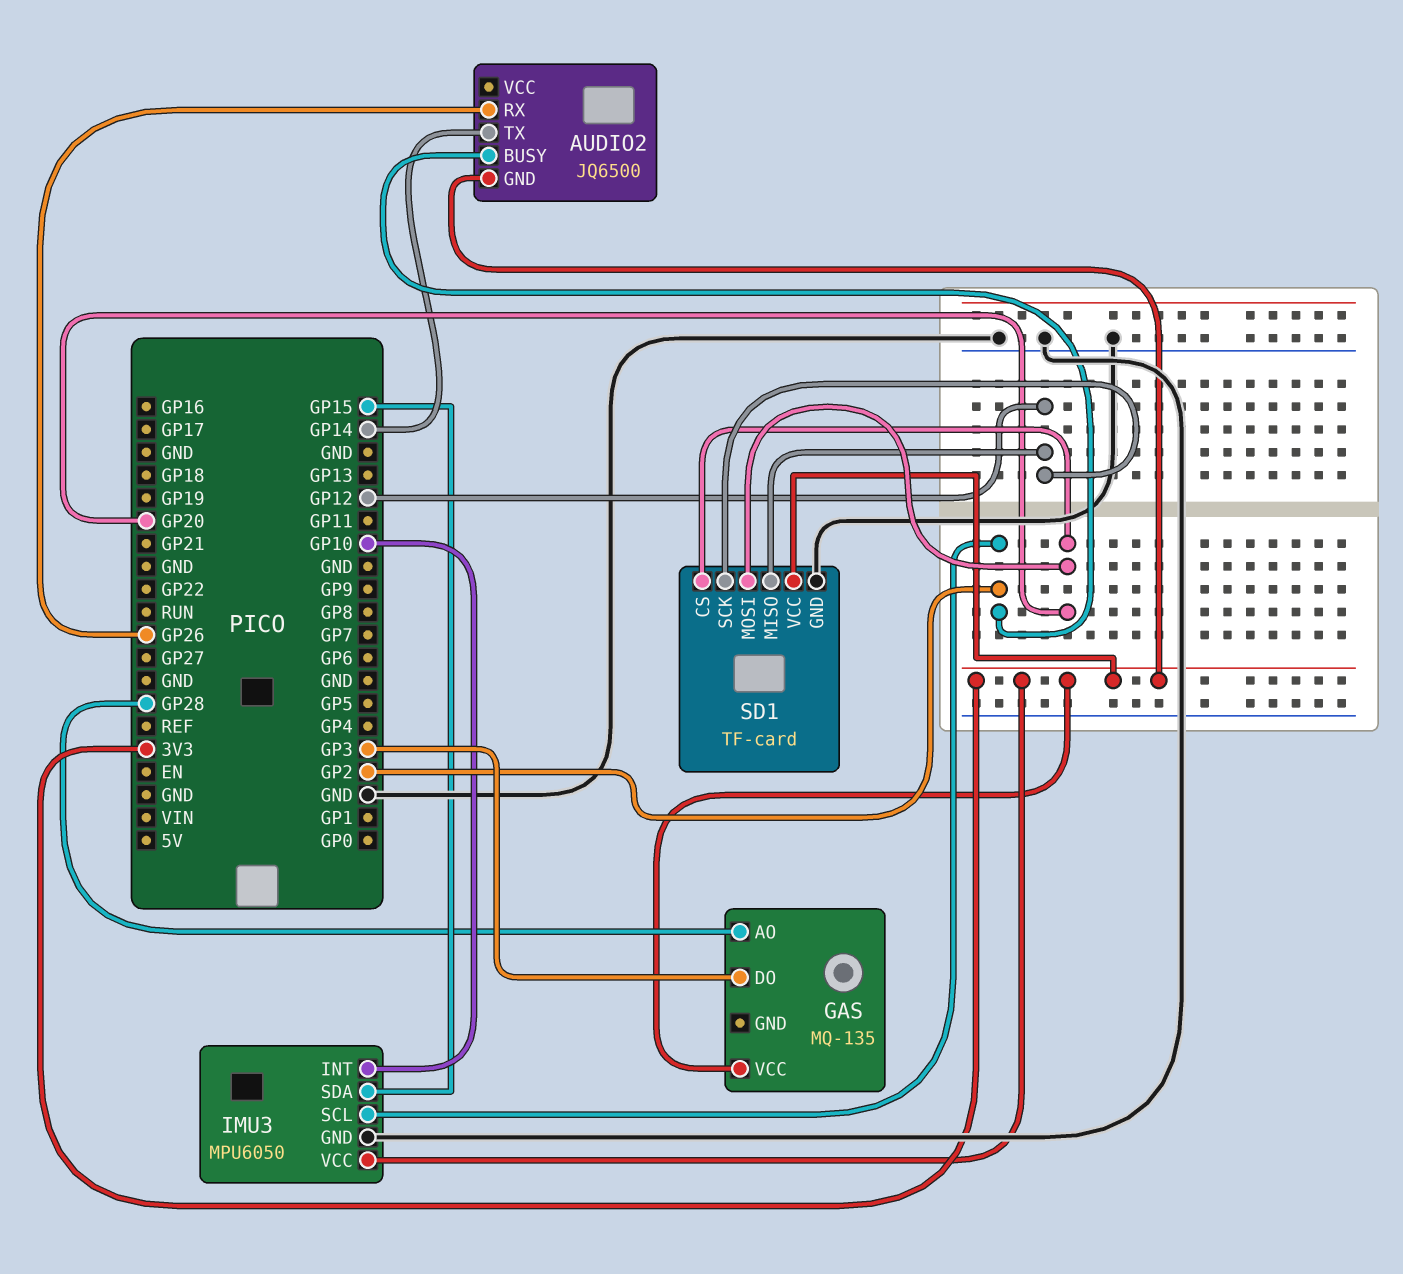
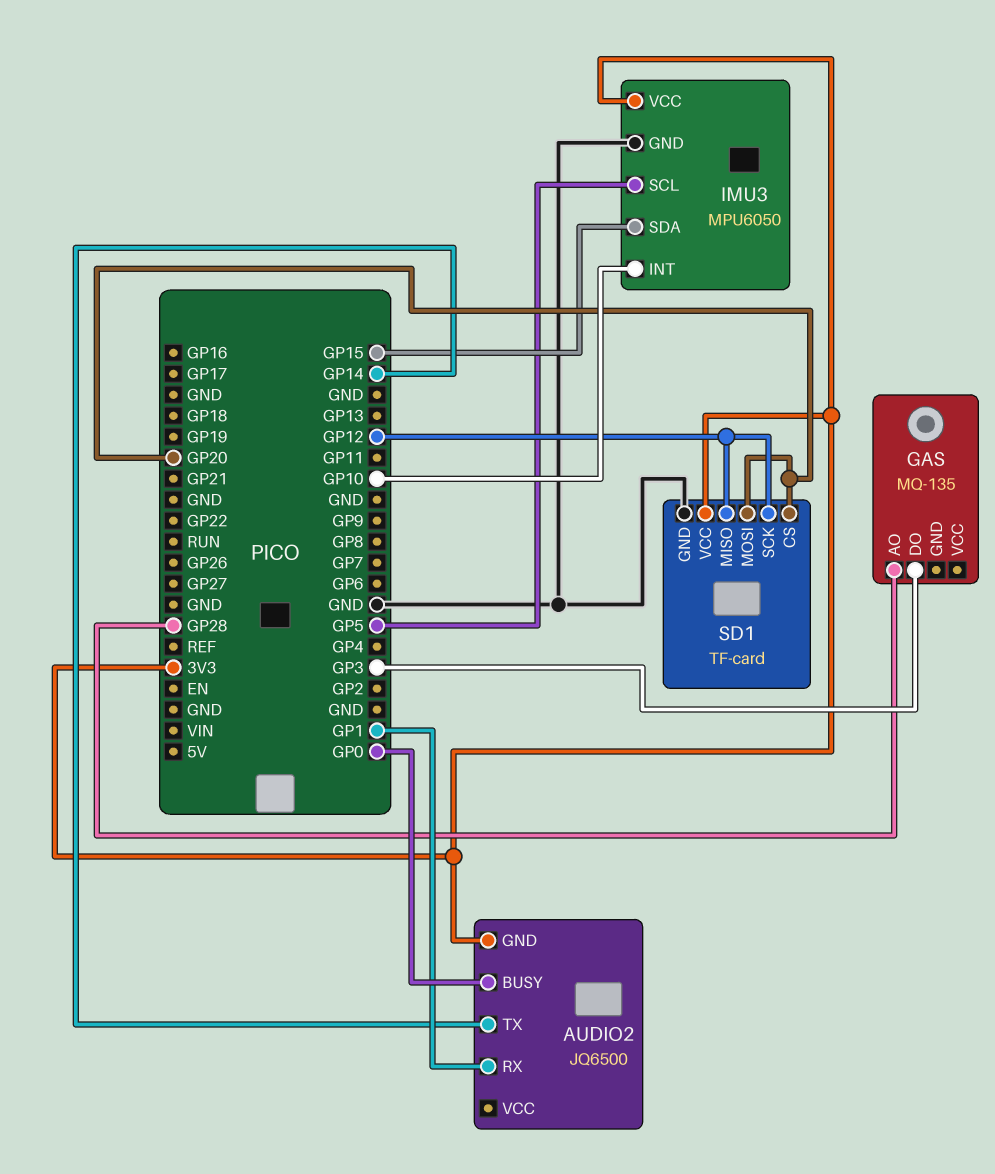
AUDIO2 pin BUSY: GP2 -> GP0
AUDIO2 pin RX: GP26 -> GP1
GAS pin VCC: 3V3 -> none
IMU3 pin SCL: GP2 -> GP5

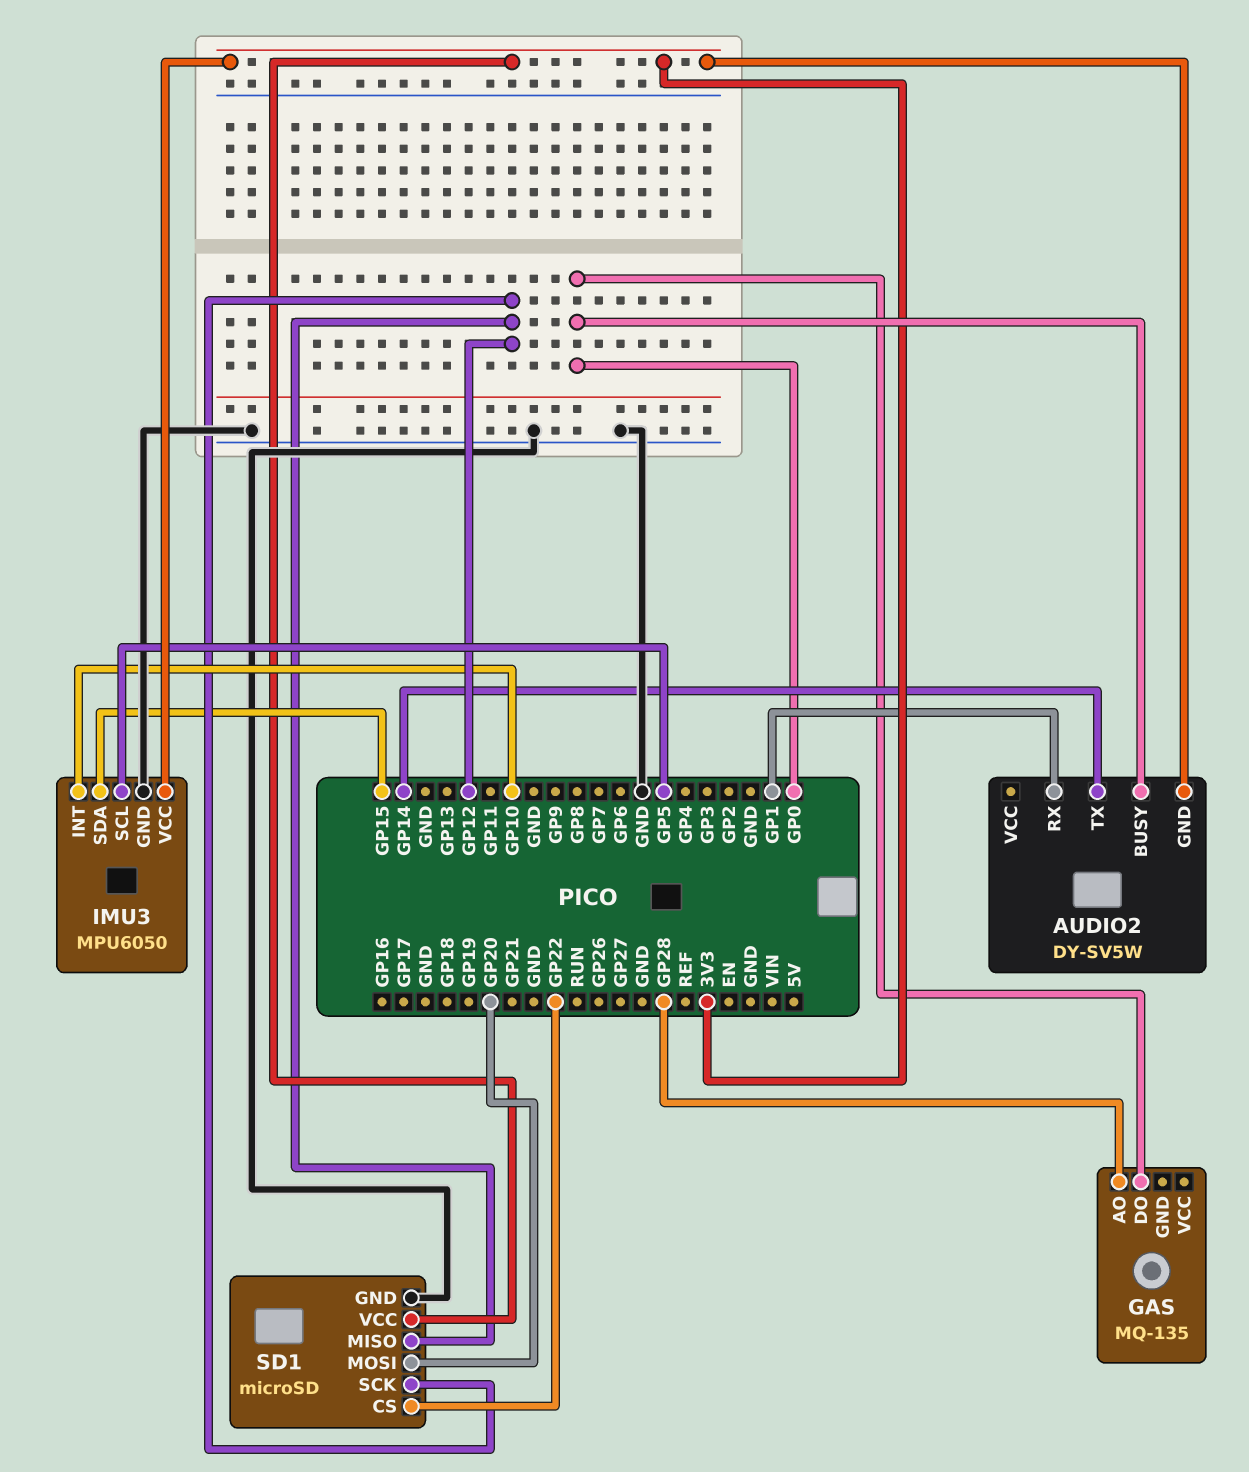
AUDIO2: JQ6500 -> DY-SV5W
GAS pin DO: GP3 -> GP0
SD1: TF-card -> microSD
SD1 pin CS: GP20 -> GP22

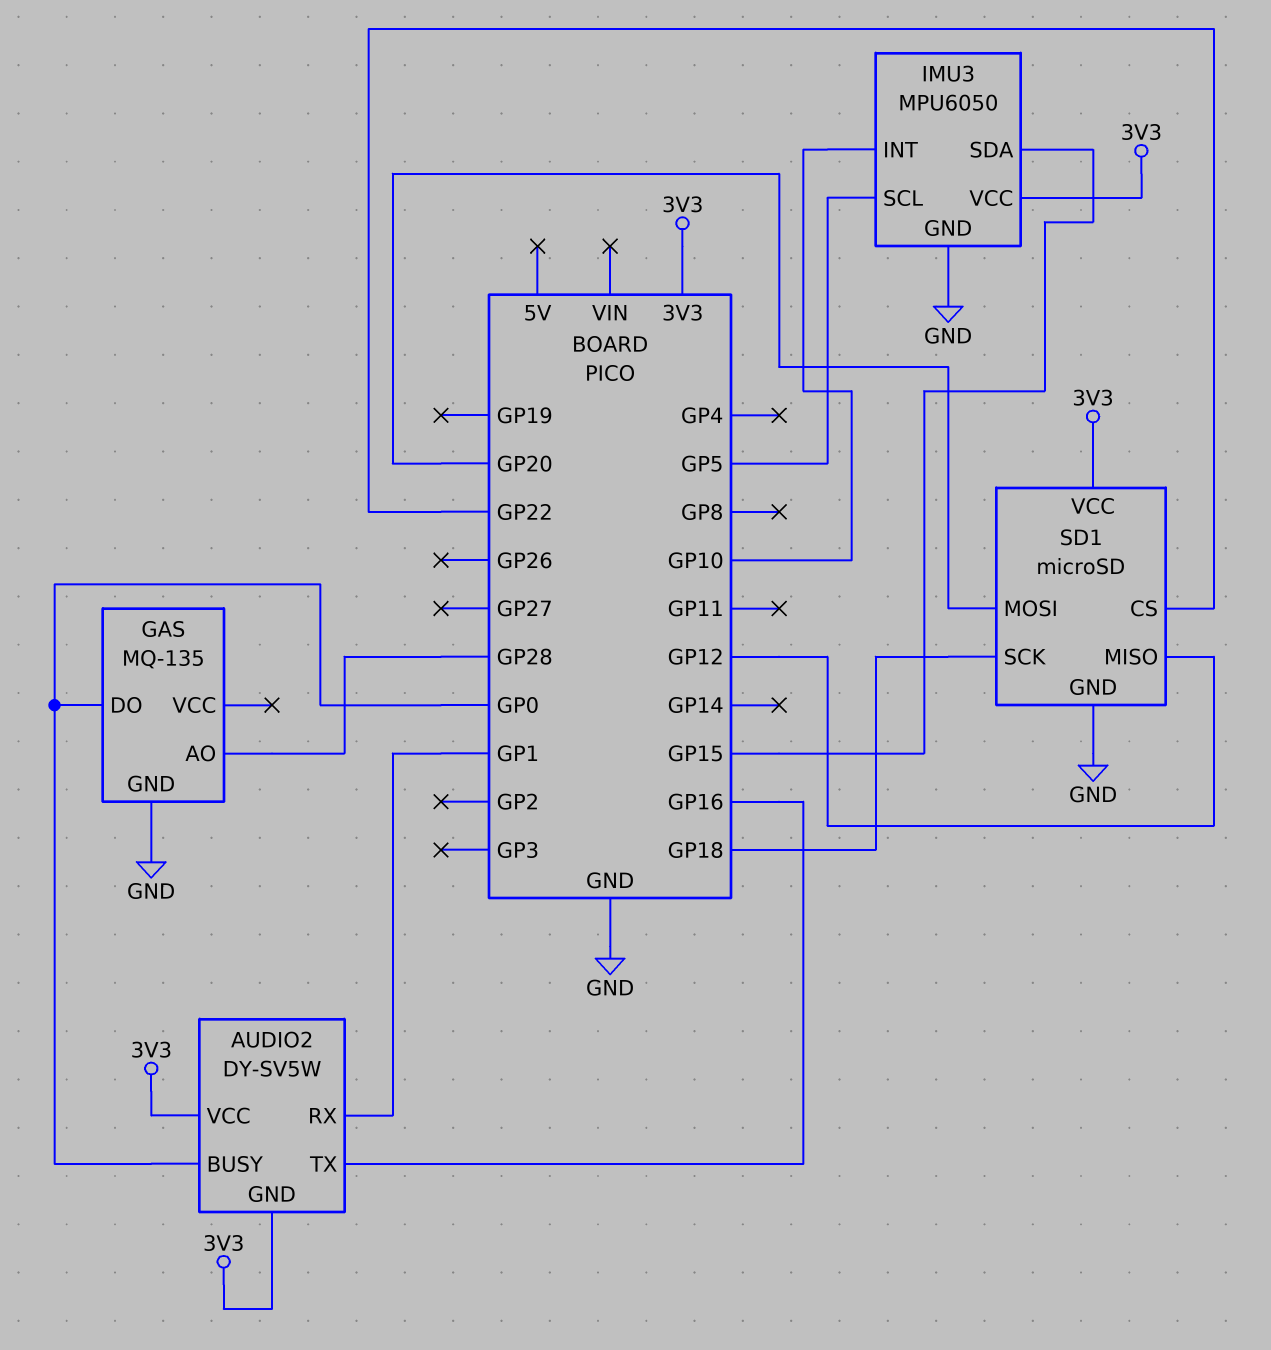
AUDIO2 pin TX: GP14 -> GP16
AUDIO2 pin VCC: none -> 3V3
GAS pin GND: none -> GND
SD1 pin SCK: GP12 -> GP18

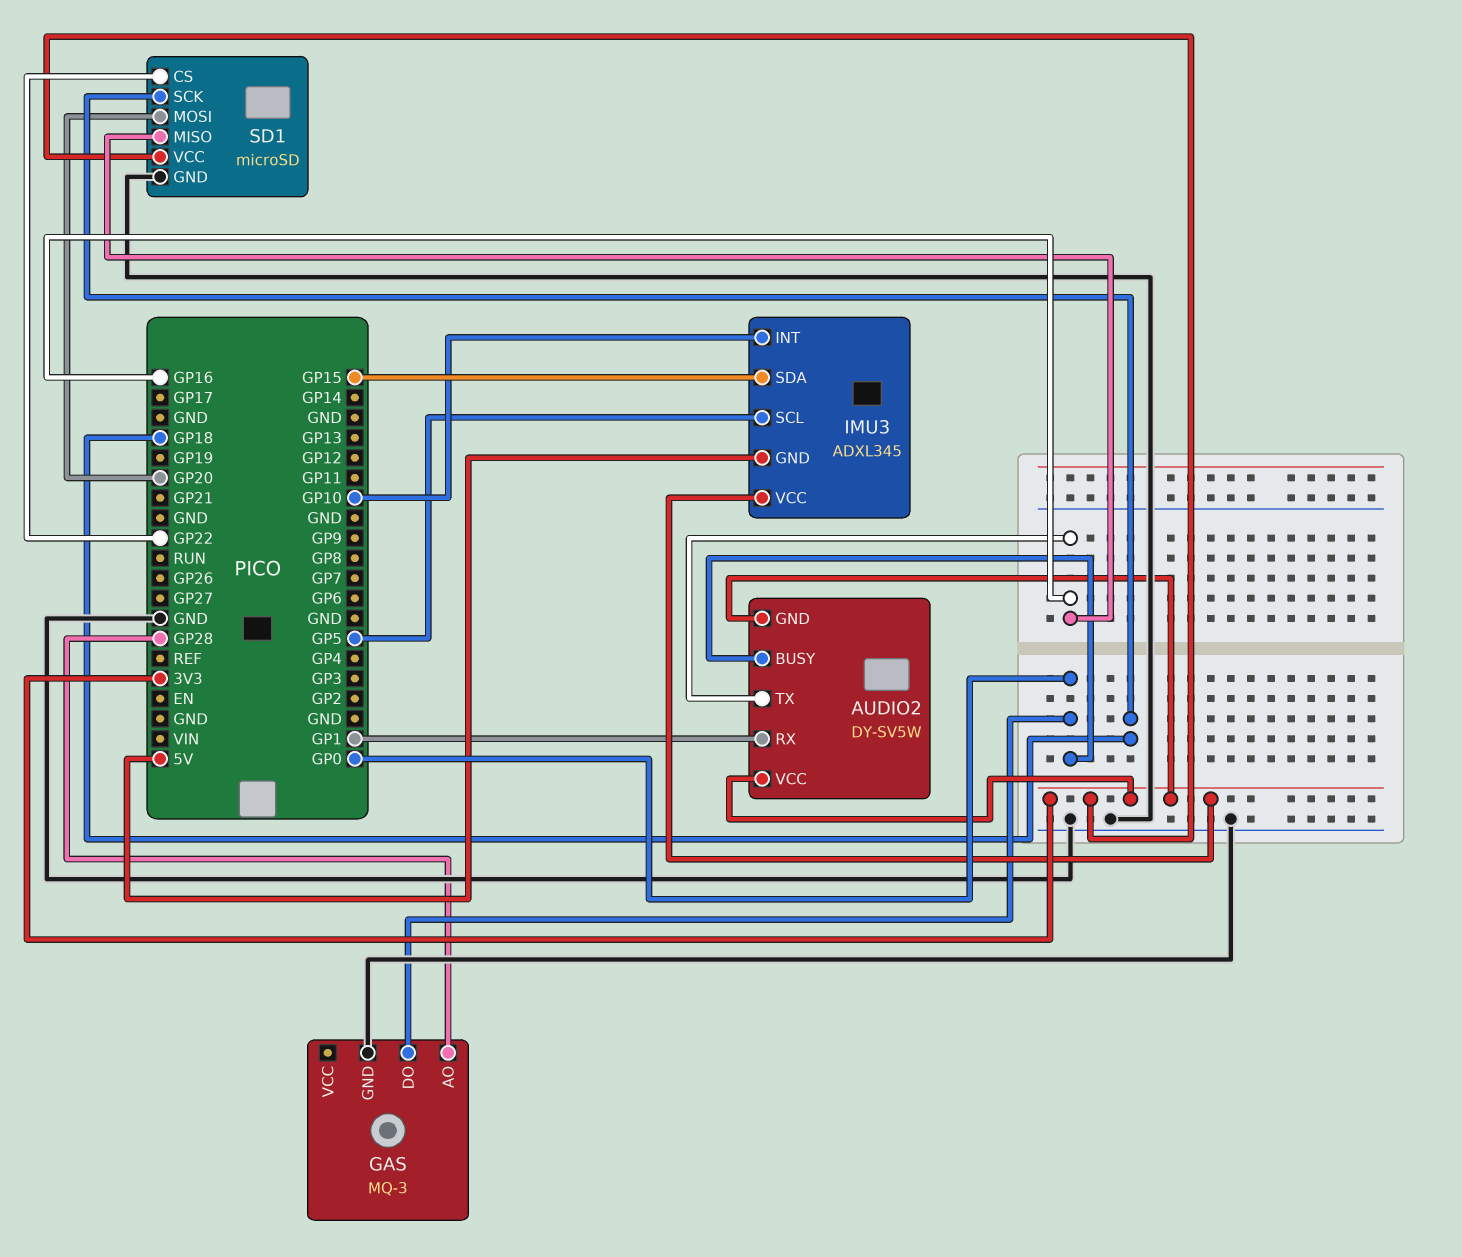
GAS: MQ-135 -> MQ-3
IMU3: MPU6050 -> ADXL345
IMU3 pin GND: GND -> 5V
SD1 pin MISO: GP12 -> GP16

